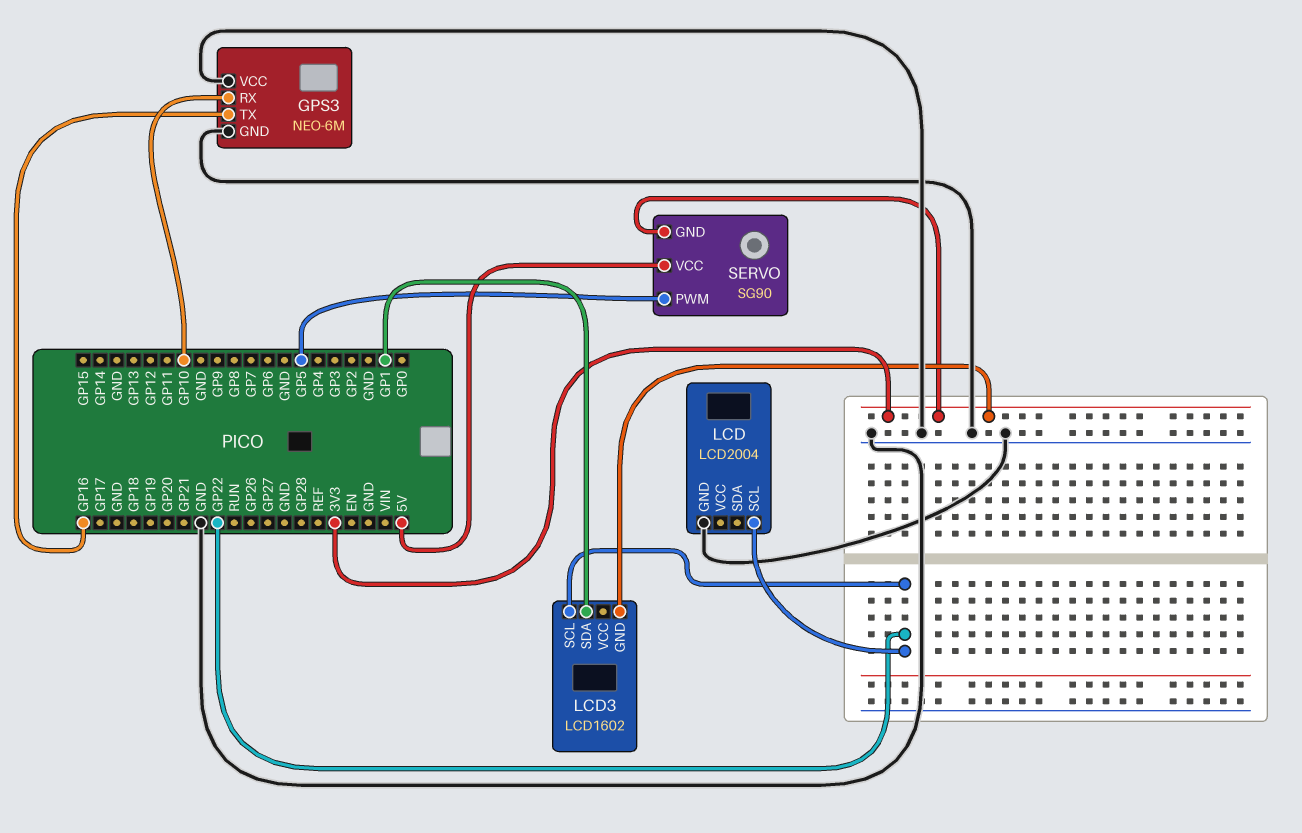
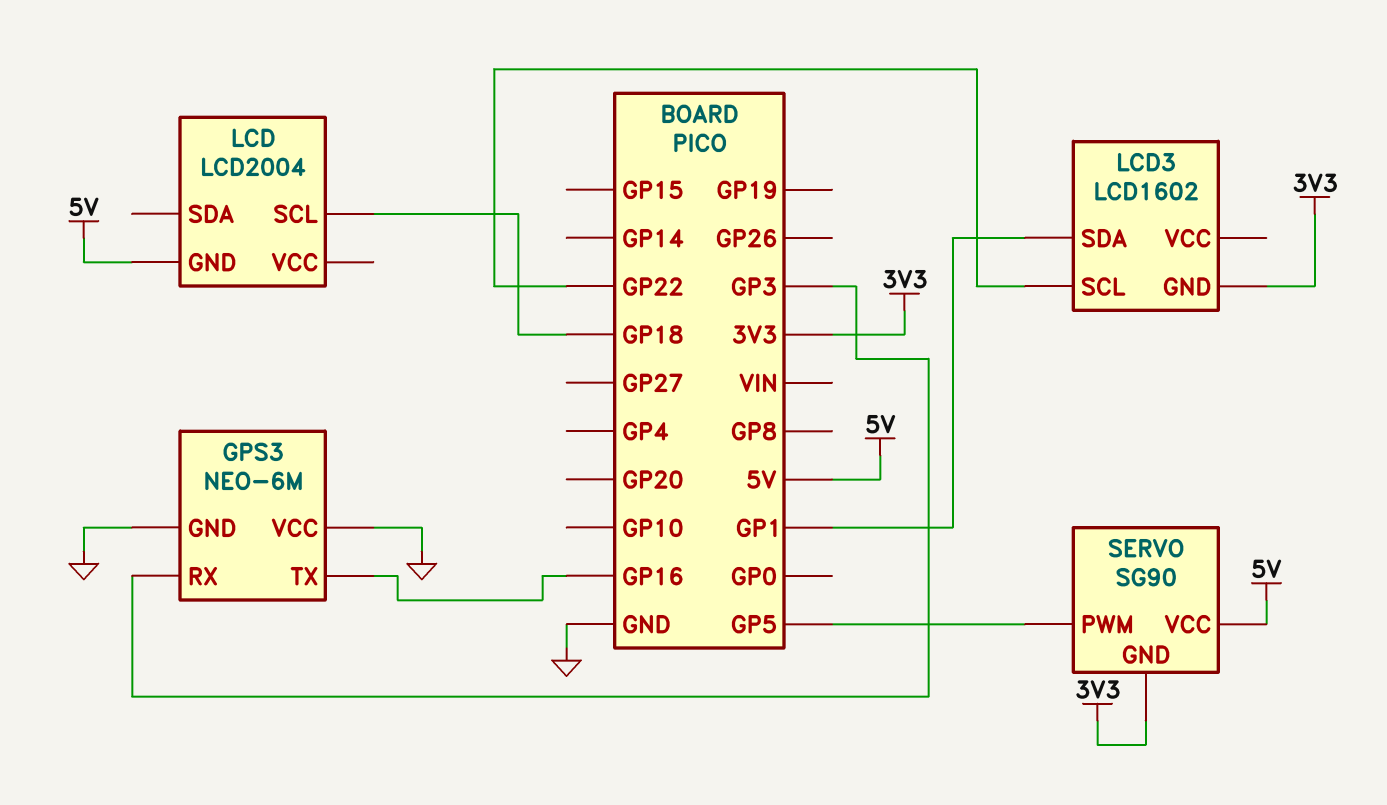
GPS3 pin RX: GP10 -> GP3
LCD pin GND: GND -> 5V
LCD pin SCL: GP22 -> GP18

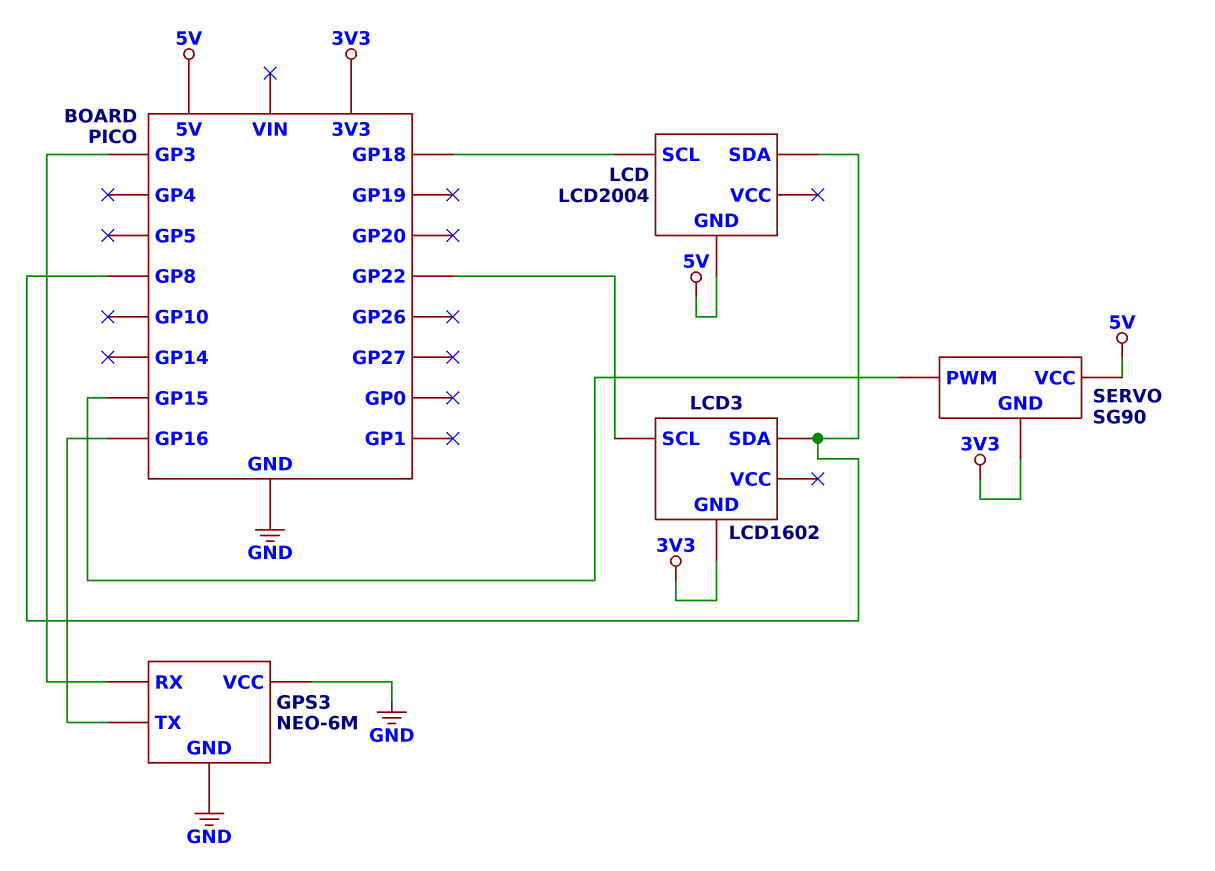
LCD pin SDA: none -> GP8
LCD3 pin SDA: GP1 -> GP8
SERVO pin PWM: GP5 -> GP15

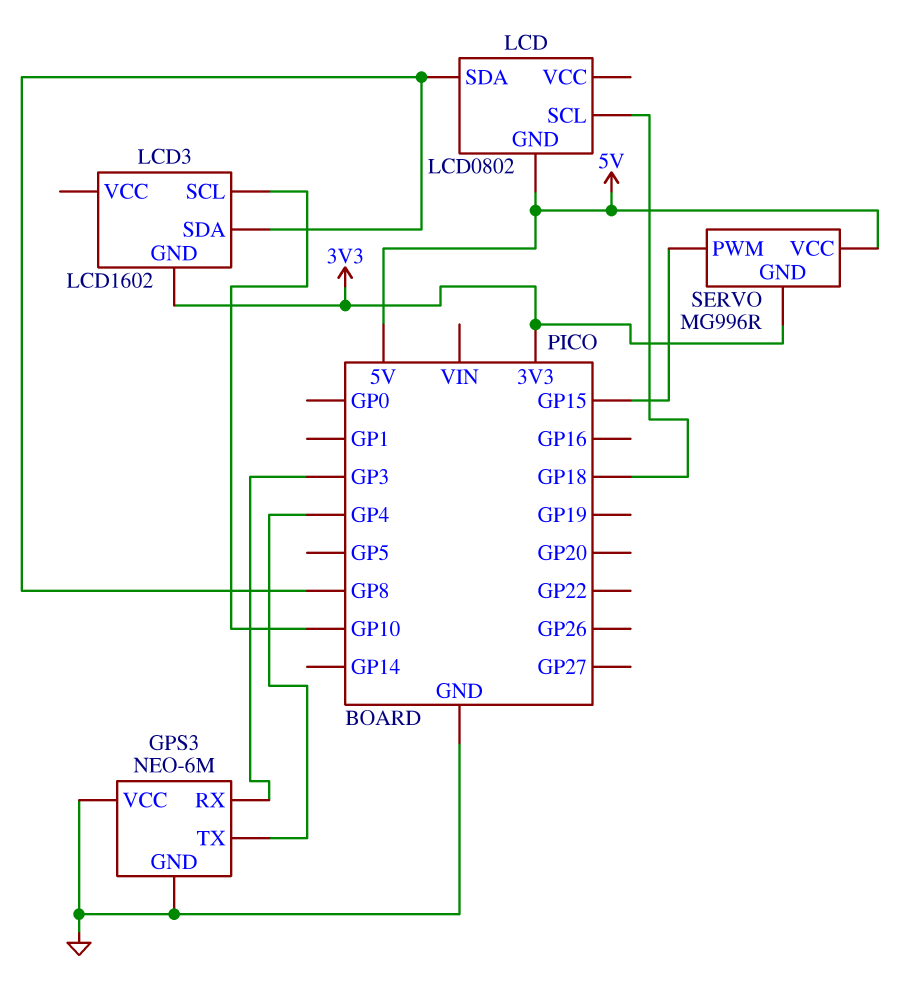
GPS3 pin TX: GP16 -> GP4
LCD: LCD2004 -> LCD0802
LCD3 pin SCL: GP22 -> GP10
SERVO: SG90 -> MG996R

